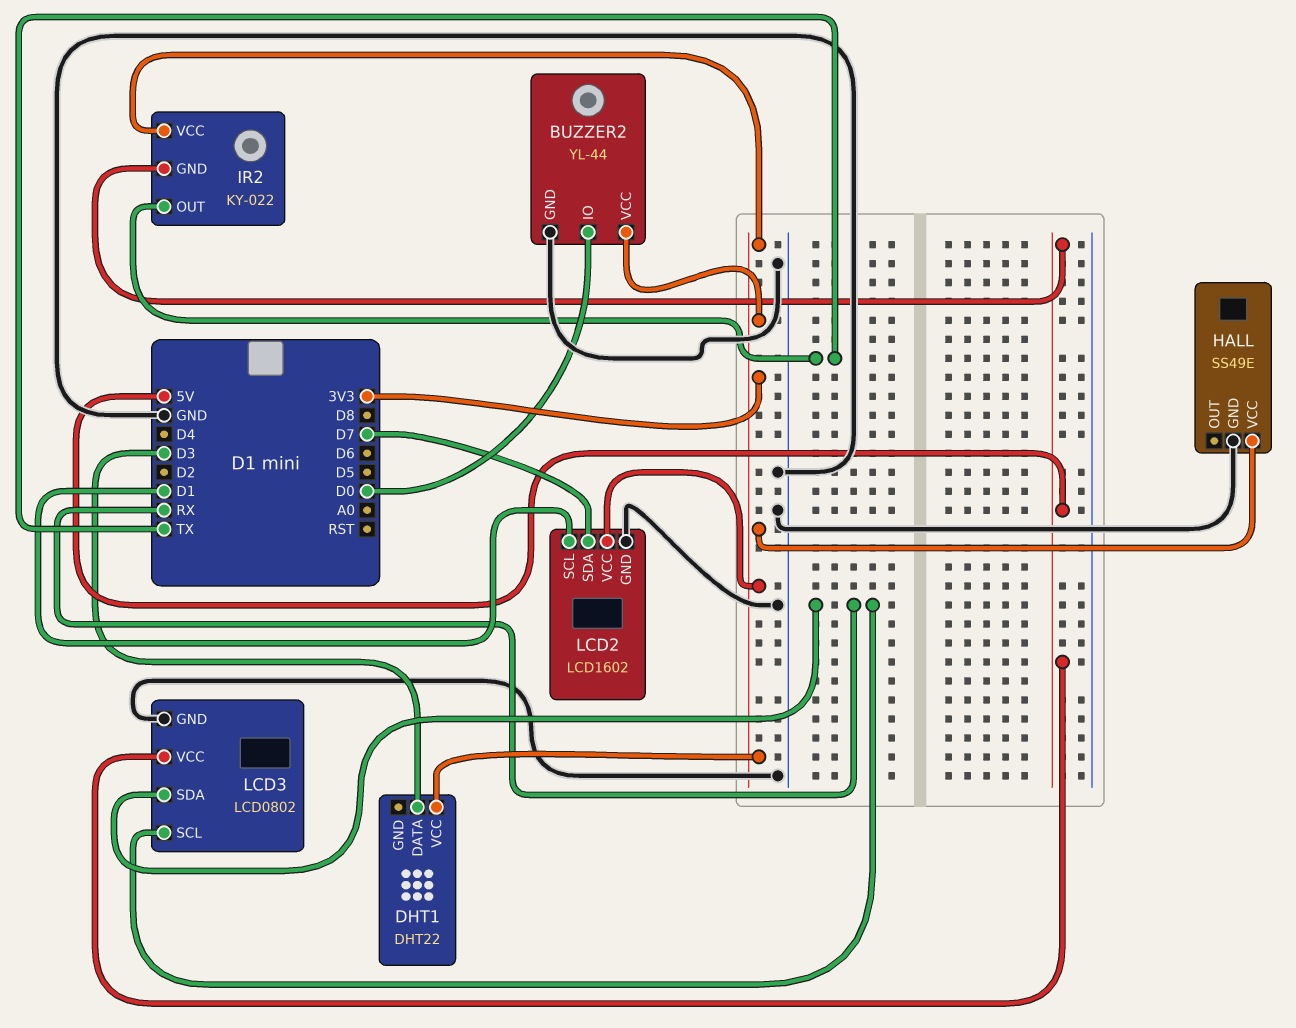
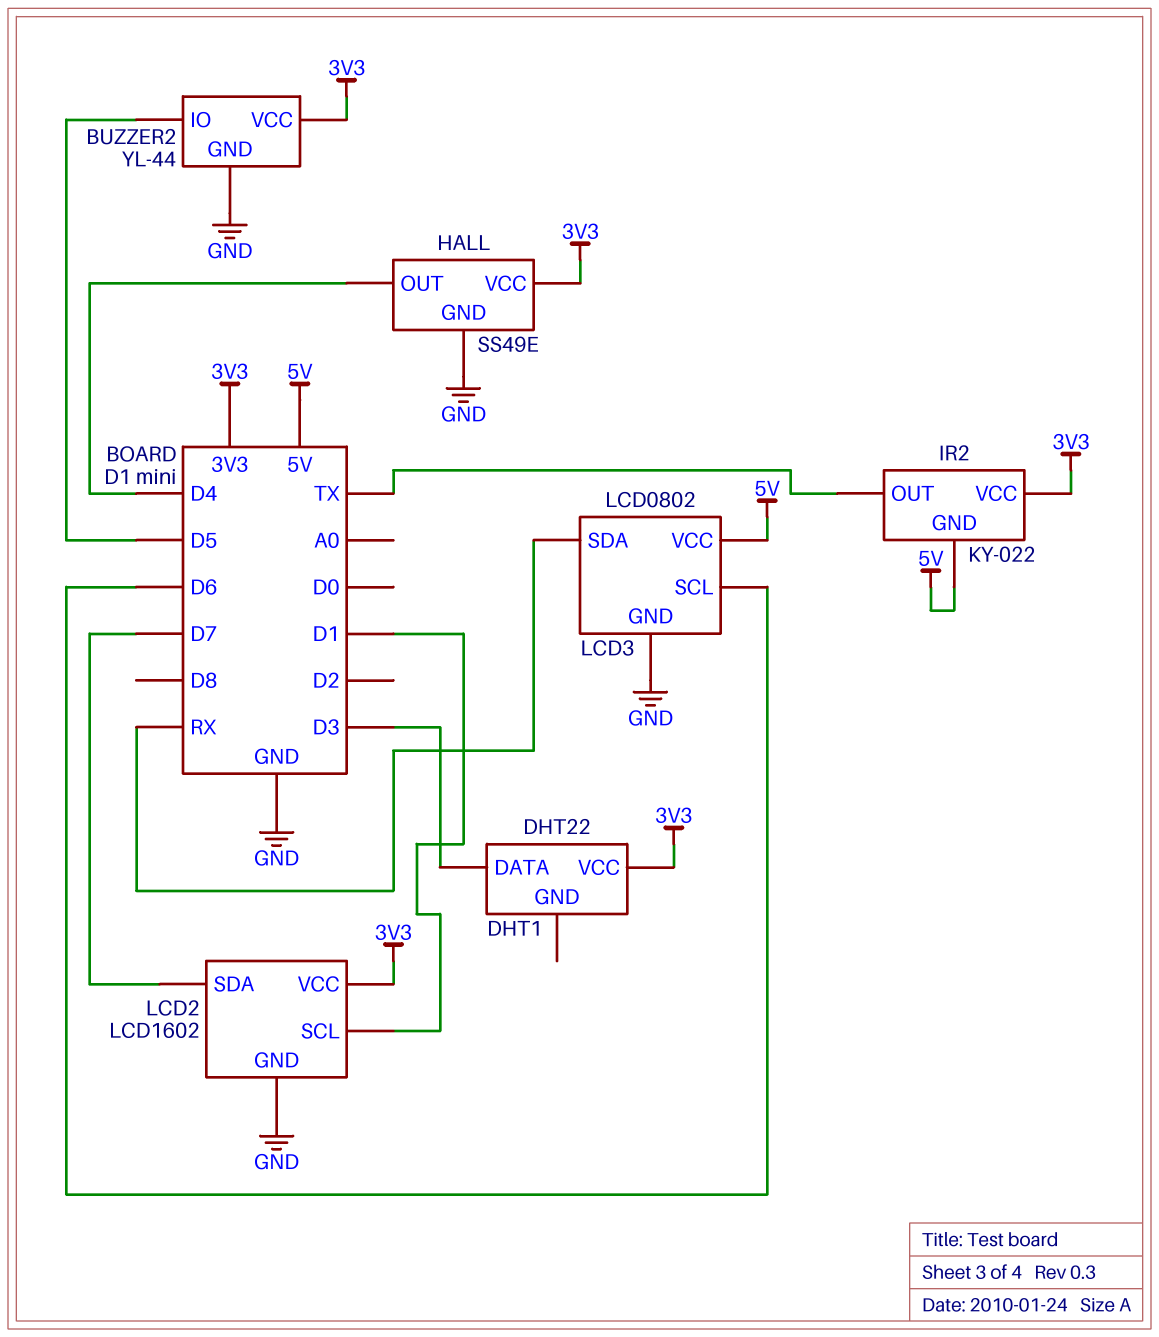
BUZZER2 pin IO: D0 -> D5
HALL pin OUT: none -> D4
LCD3 pin SCL: RX -> D6

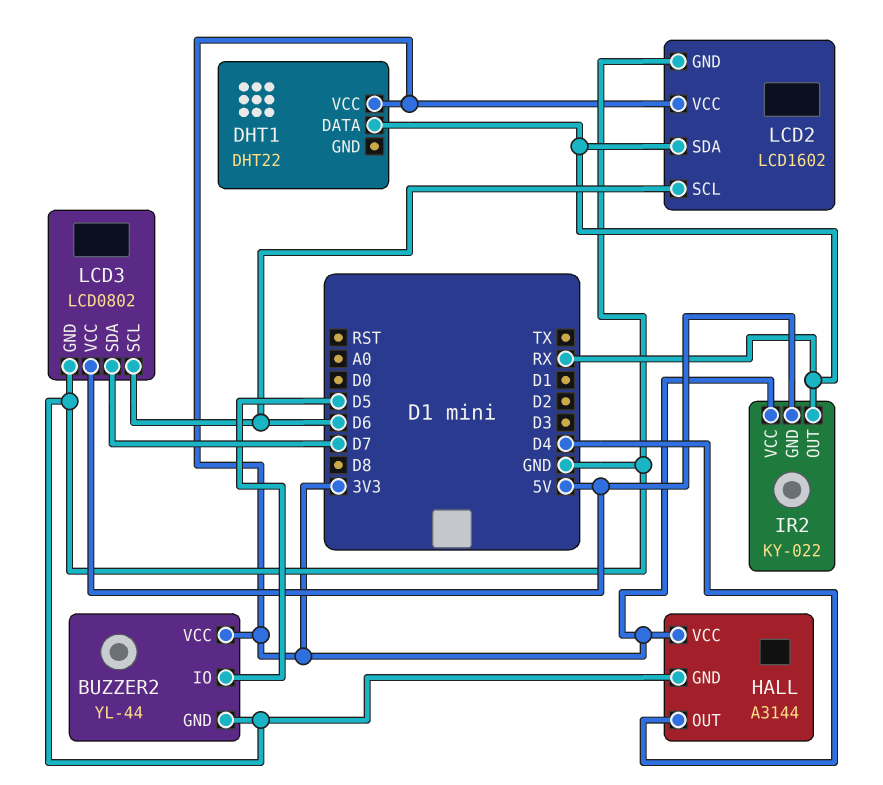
DHT1 pin DATA: D3 -> RX
HALL: SS49E -> A3144
IR2 pin OUT: TX -> RX
LCD2 pin SCL: D1 -> D6
LCD2 pin SDA: D7 -> RX
LCD3 pin SDA: RX -> D7

